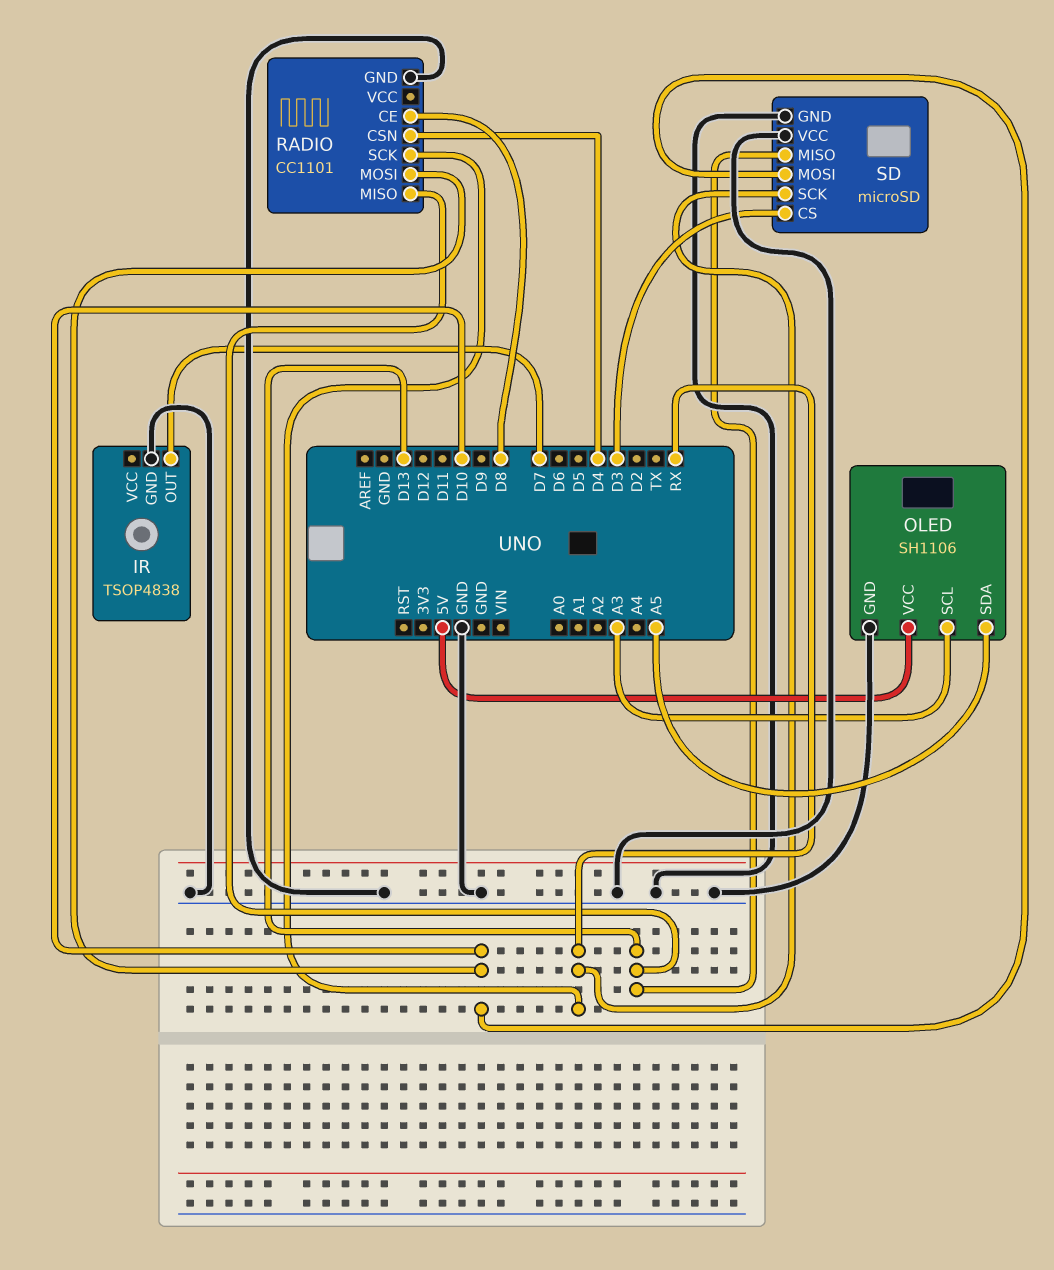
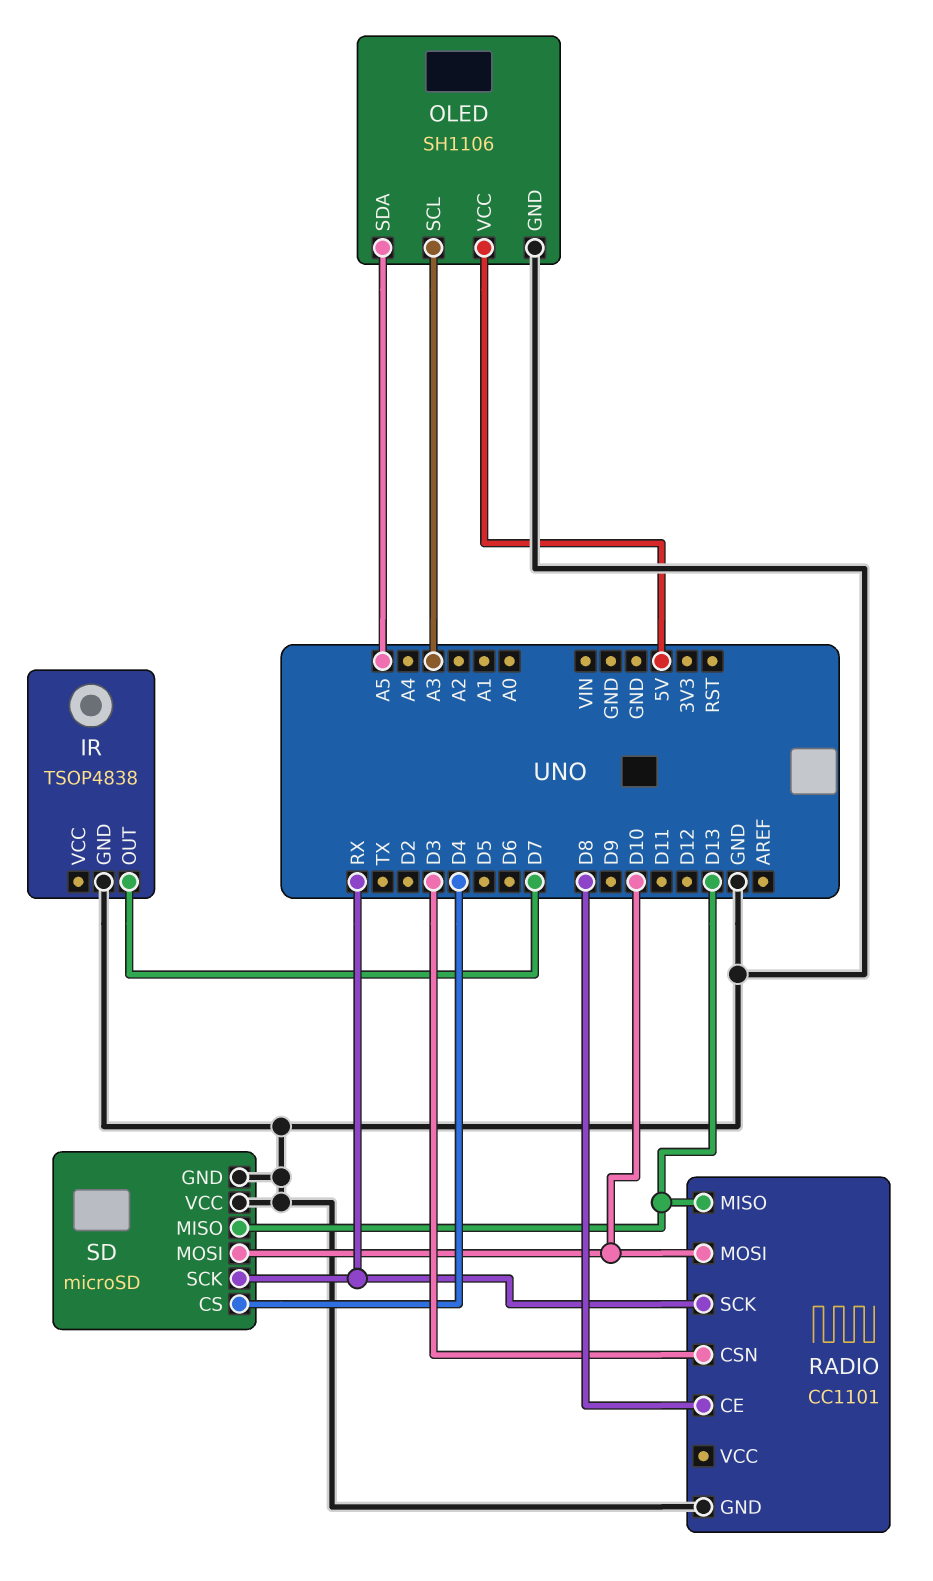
RADIO pin CSN: D4 -> D3
SD pin CS: D3 -> D4

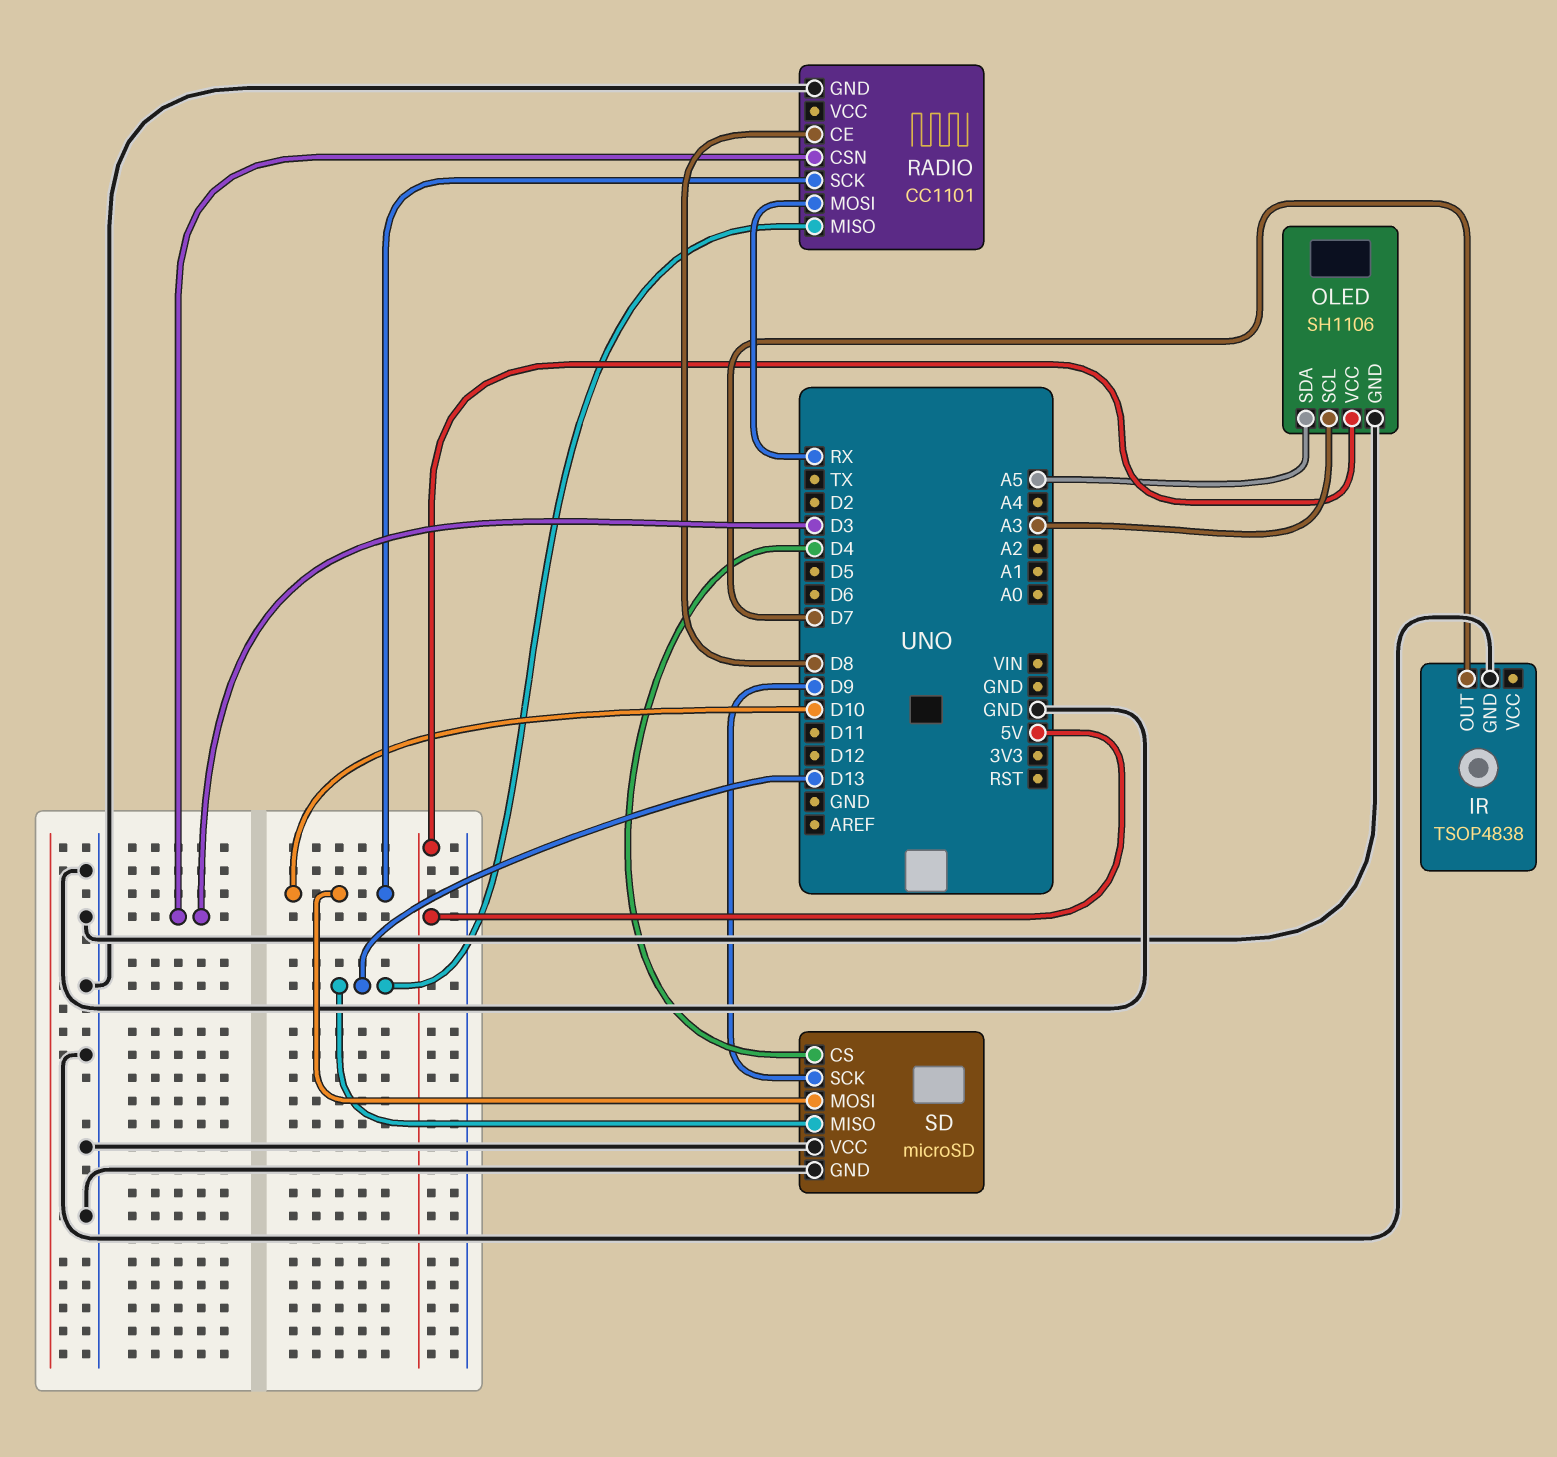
RADIO pin MOSI: D10 -> RX
RADIO pin SCK: RX -> D10
SD pin SCK: RX -> D9

